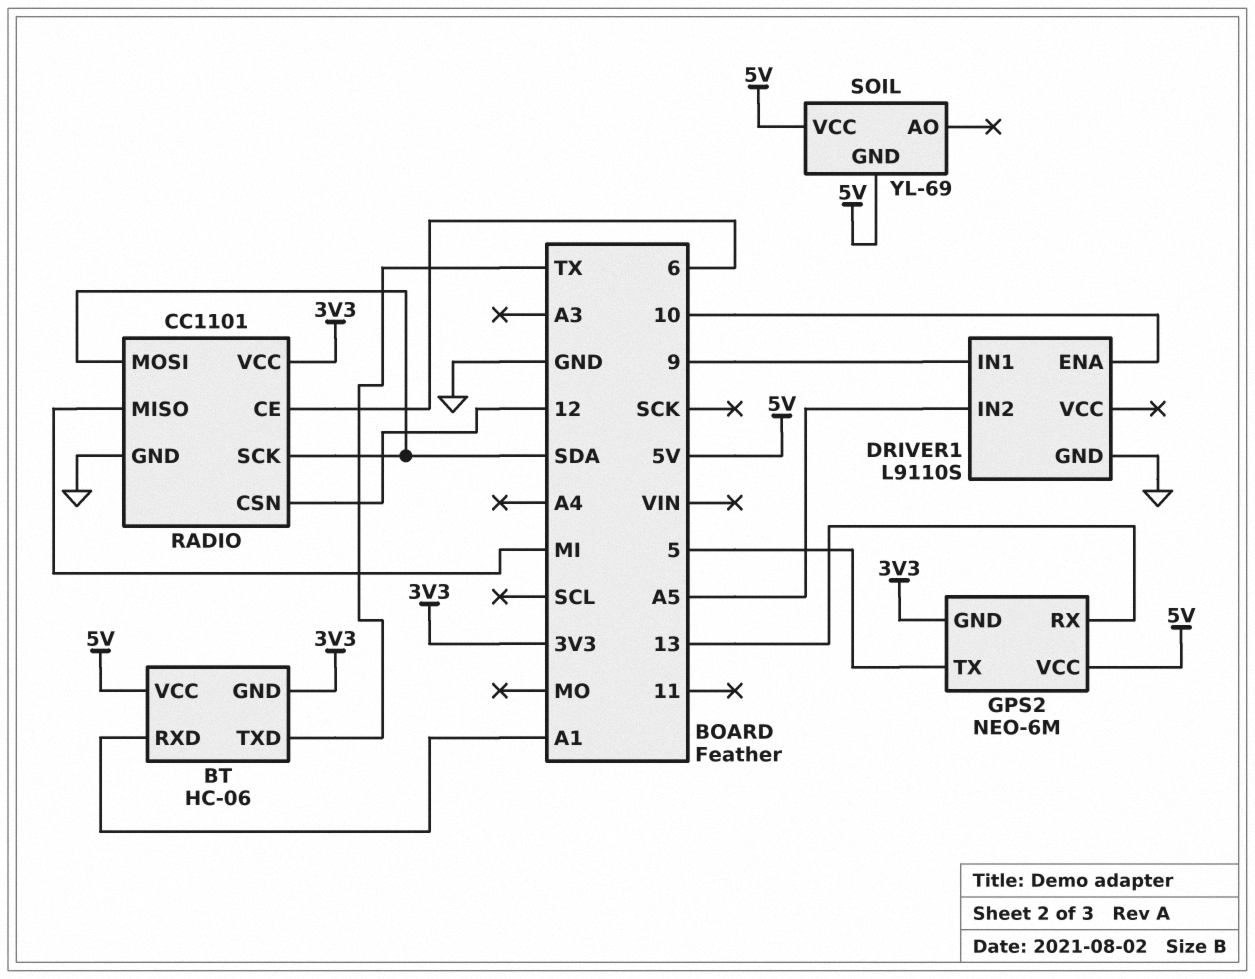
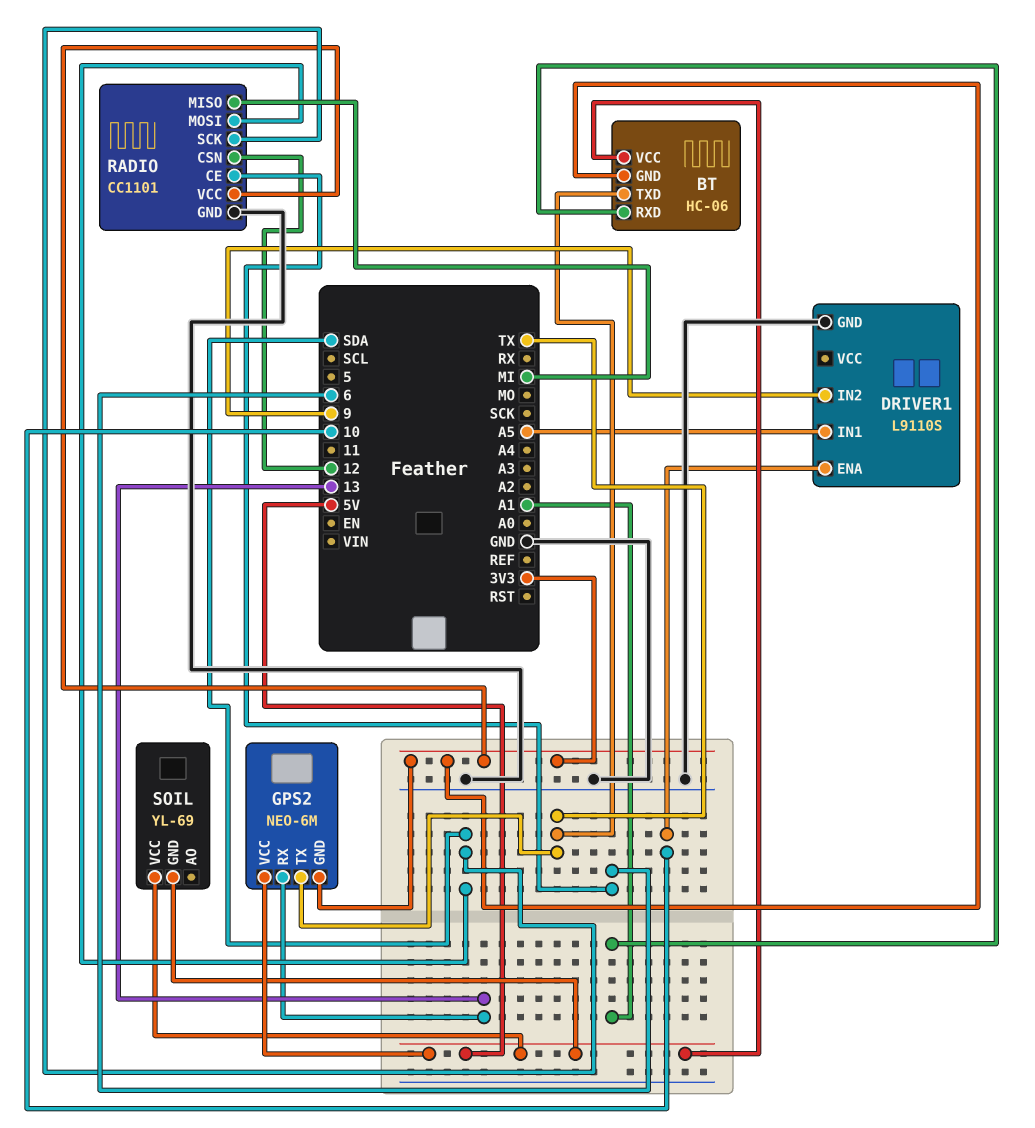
DRIVER1 pin IN1: 9 -> A5
DRIVER1 pin IN2: A5 -> 9
GPS2 pin TX: 5 -> TX

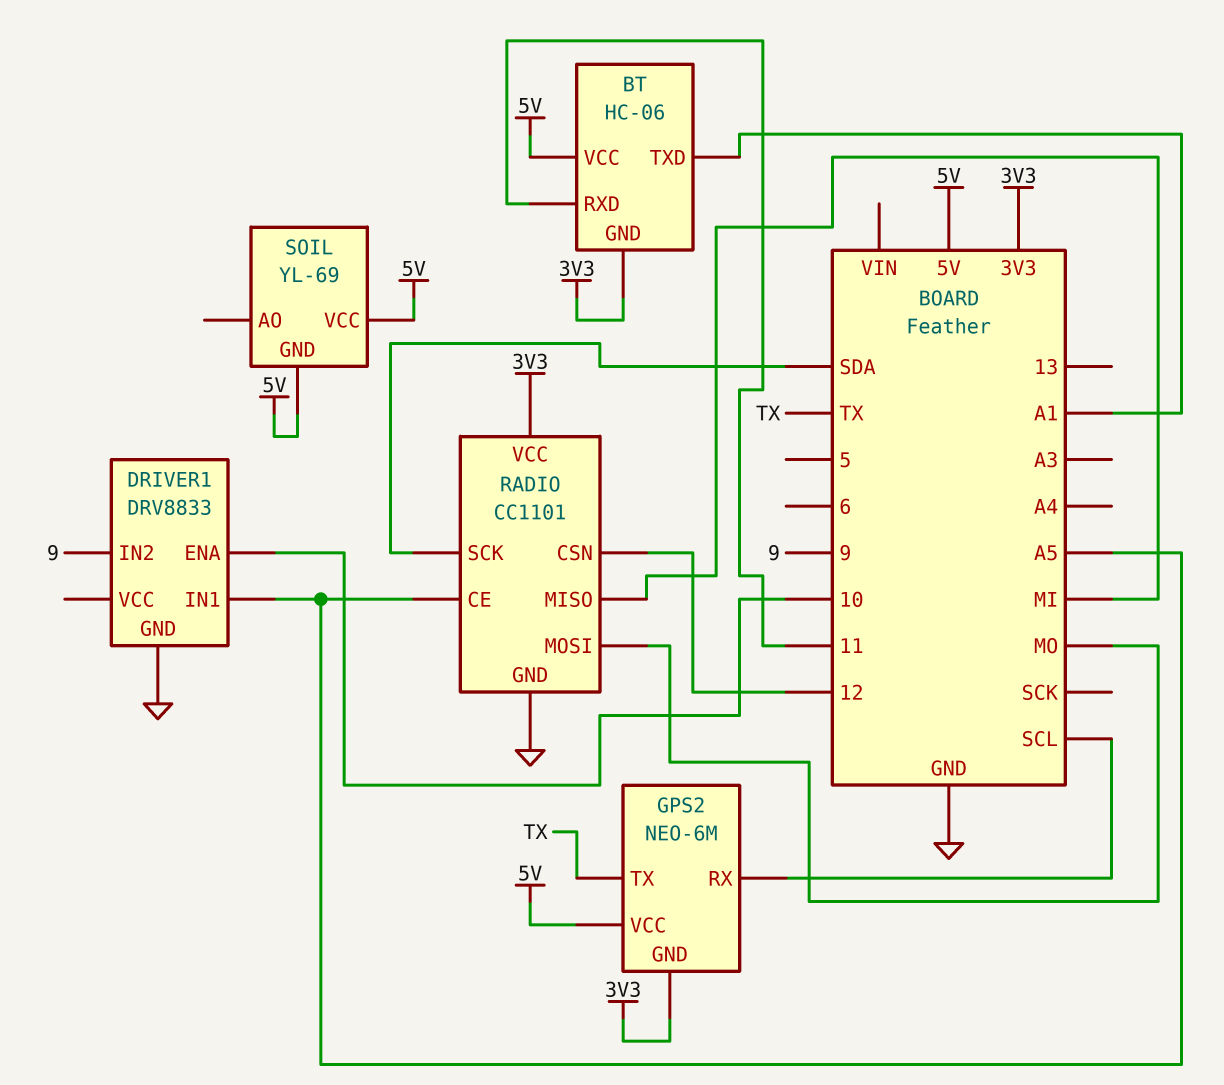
BT pin RXD: A1 -> 11
BT pin TXD: TX -> A1
DRIVER1: L9110S -> DRV8833
GPS2 pin RX: 13 -> SCL
RADIO pin CE: 6 -> A5
RADIO pin MOSI: SDA -> MO

